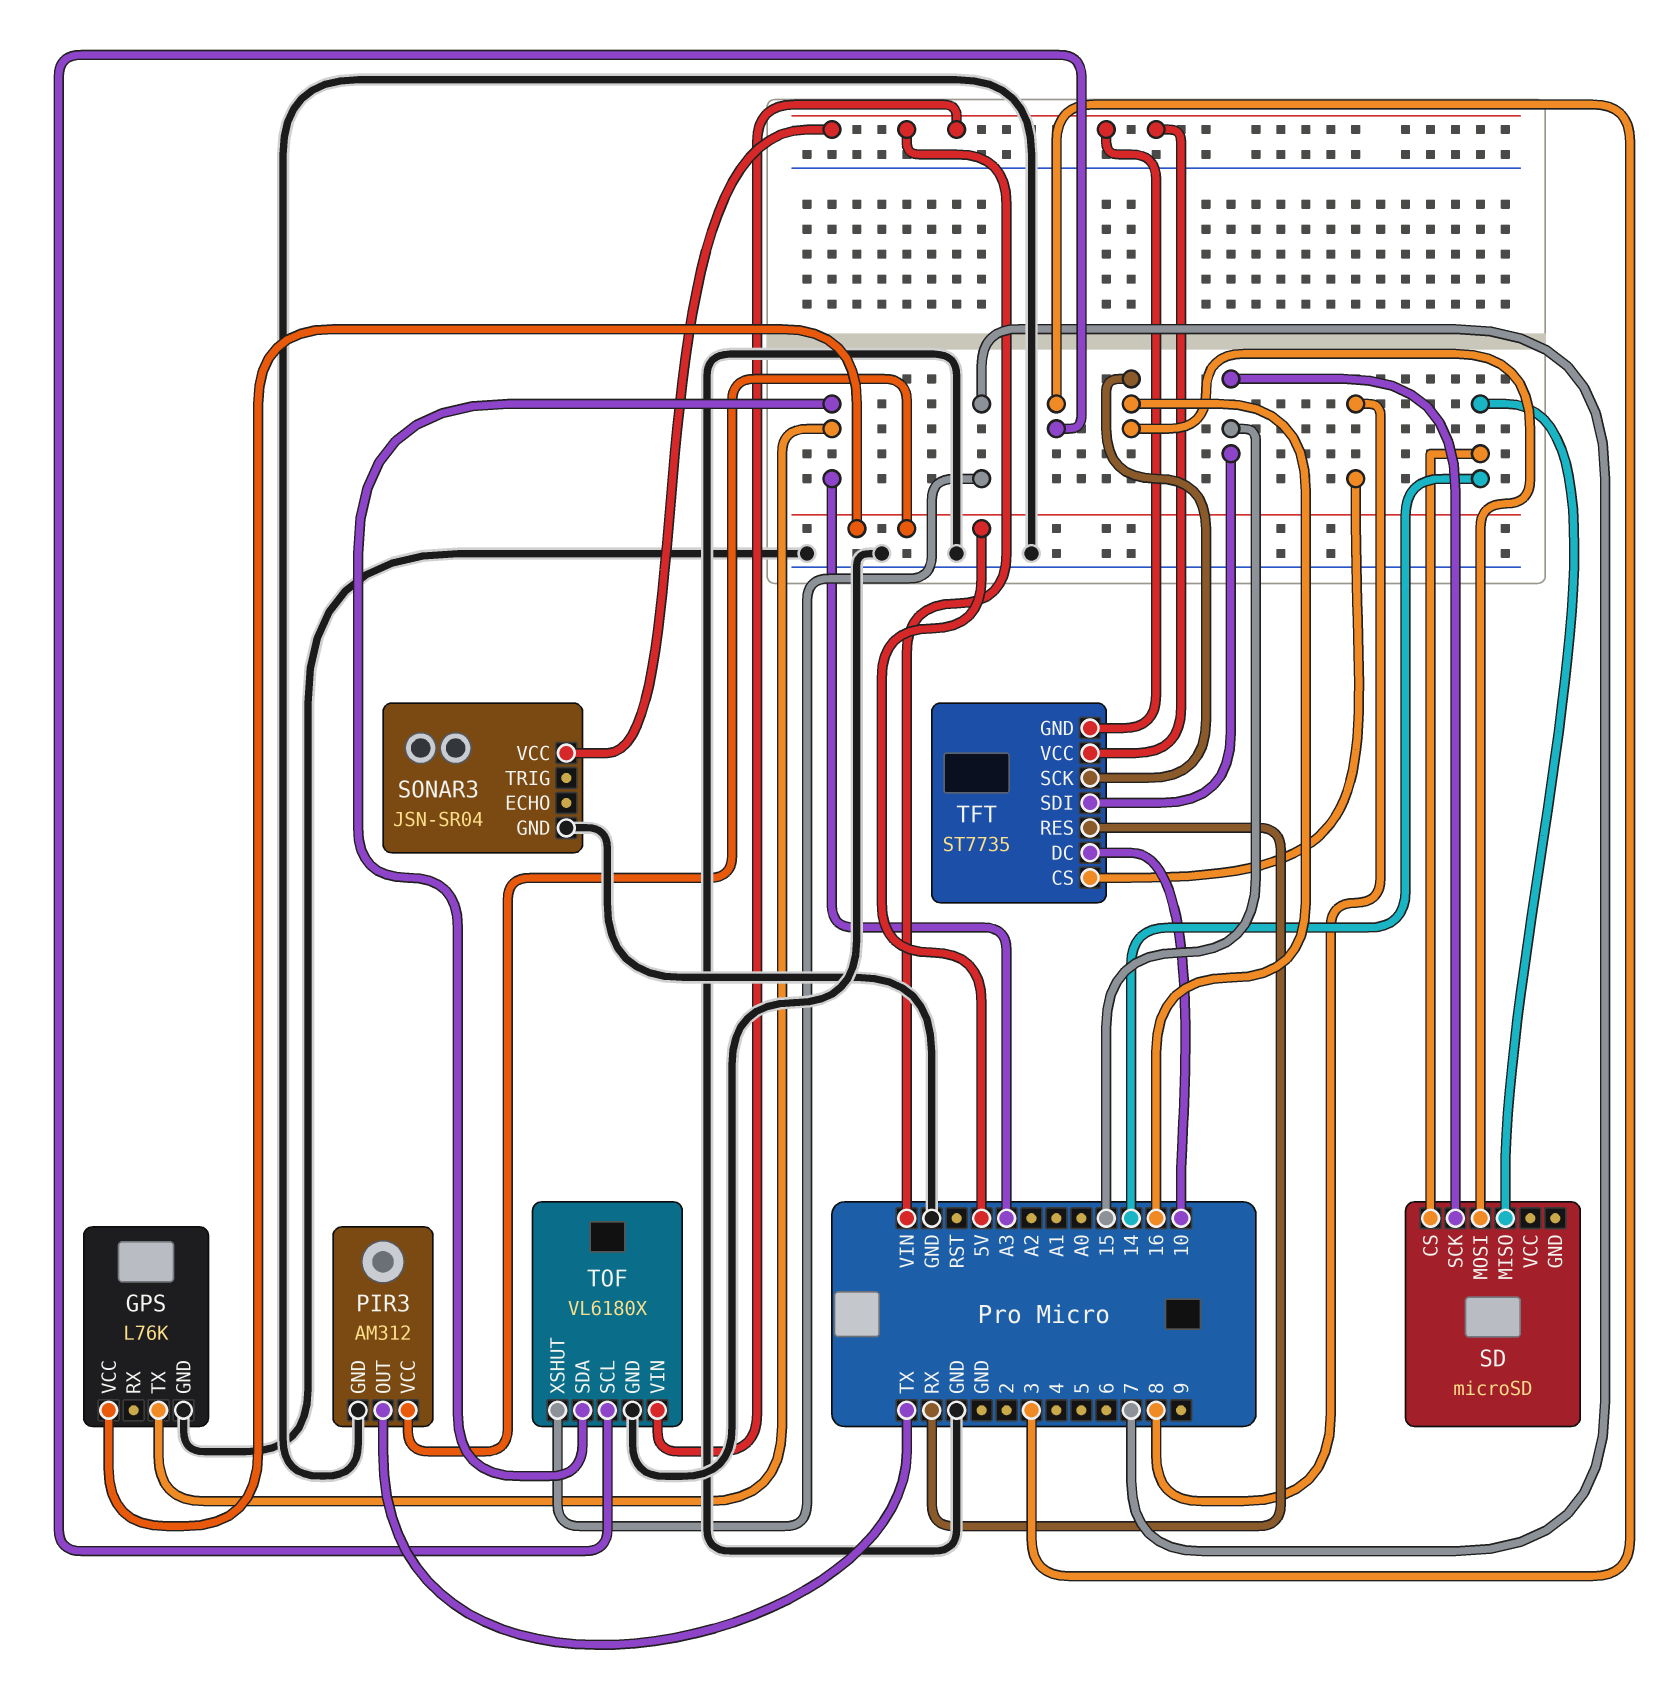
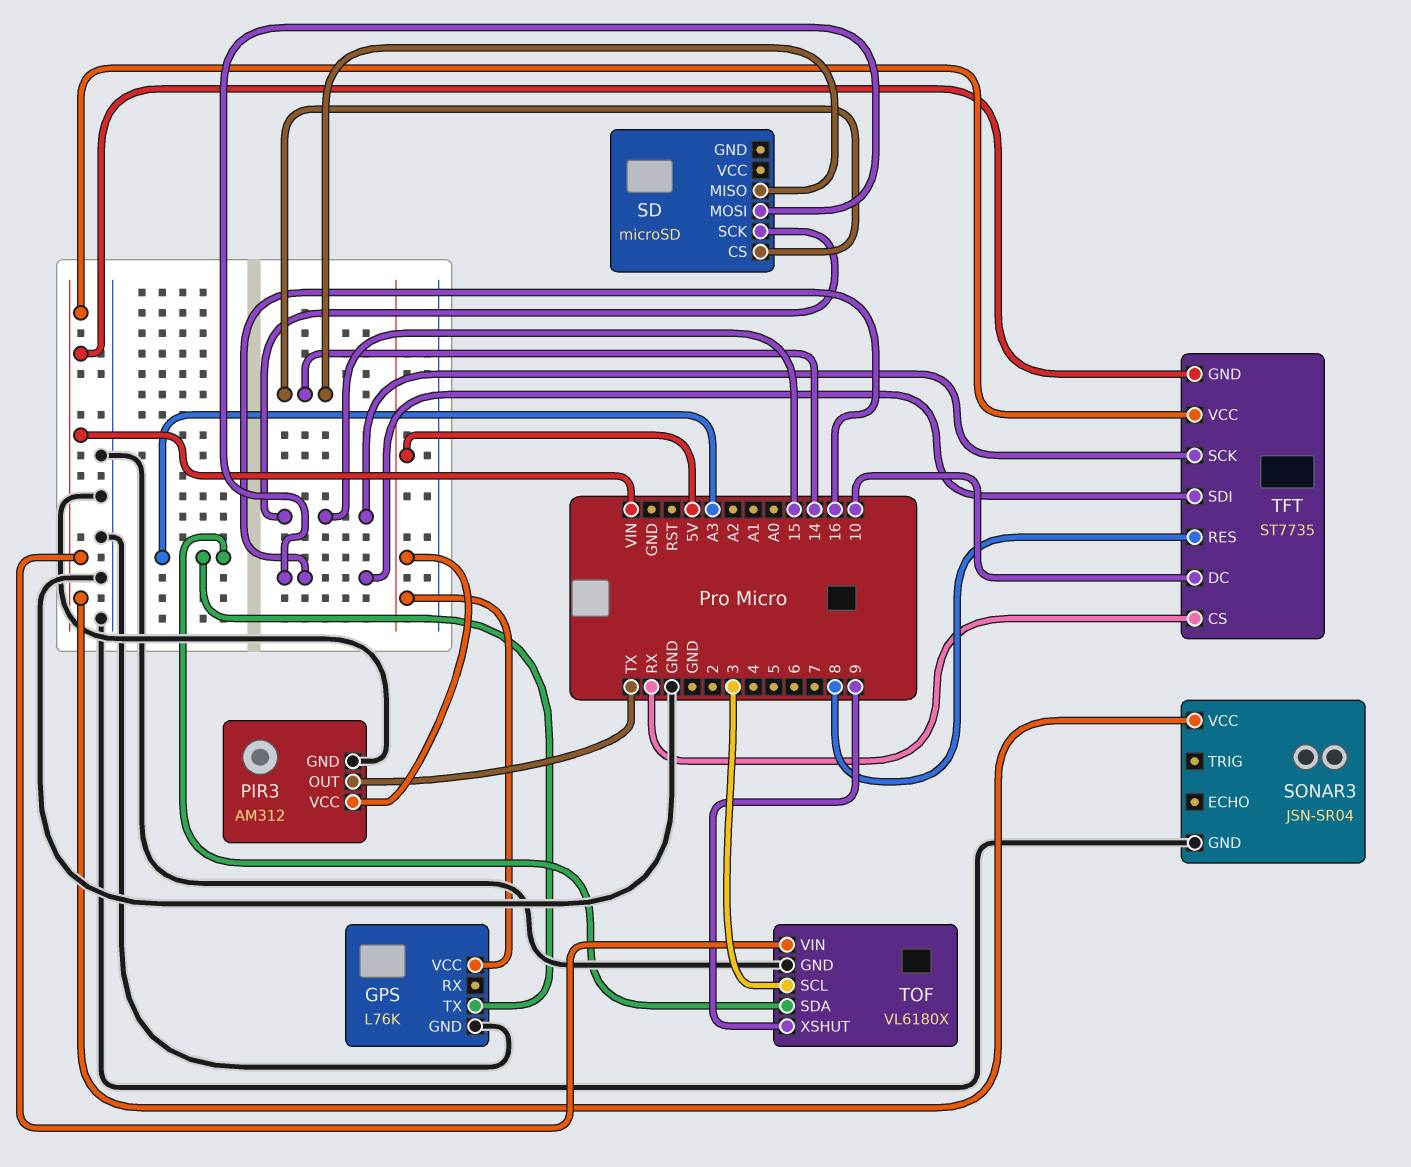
TFT pin CS: 8 -> RX
TFT pin RES: RX -> 8
TFT pin SCK: 16 -> 15
TFT pin SDI: 15 -> 16
TOF pin XSHUT: 7 -> 9

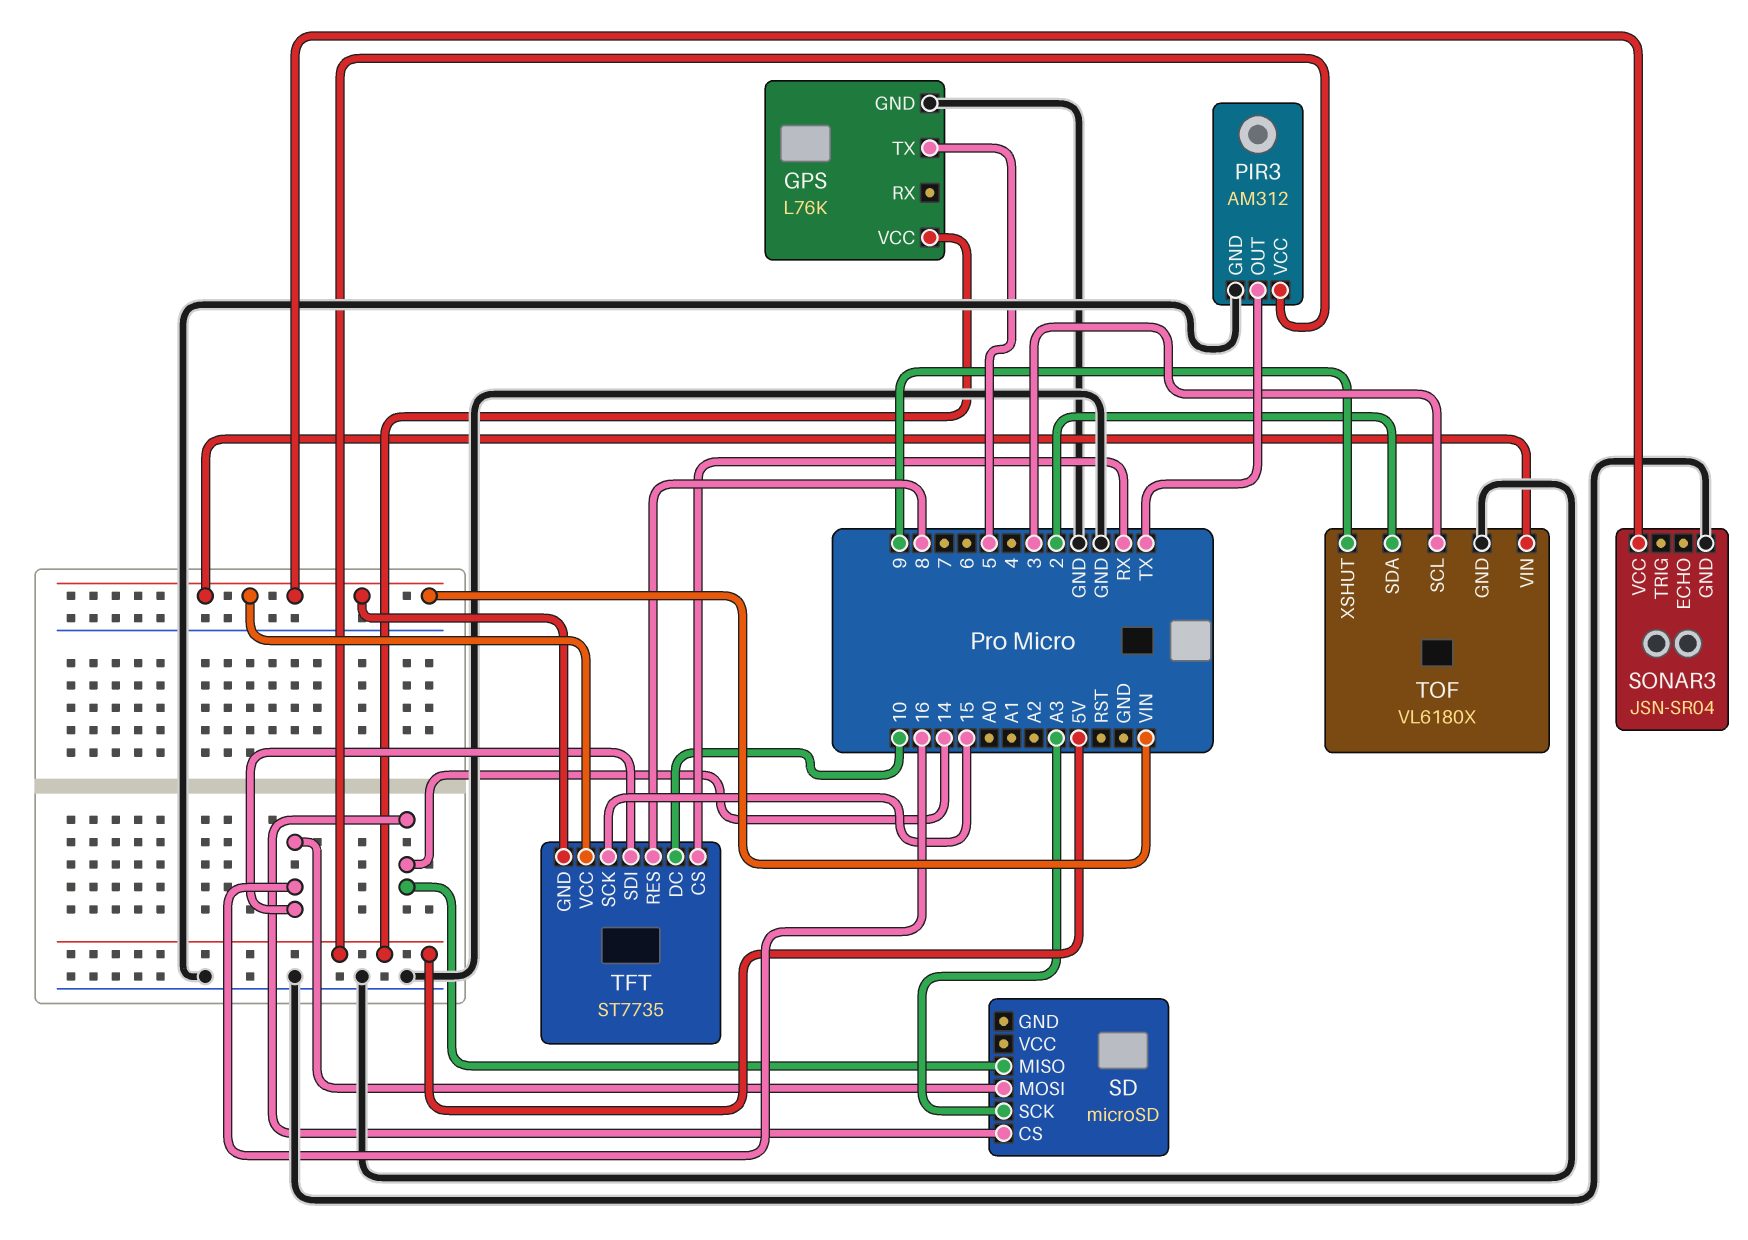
GPS pin TX: A3 -> 5
SD pin SCK: 15 -> A3
TOF pin SDA: A3 -> 2

